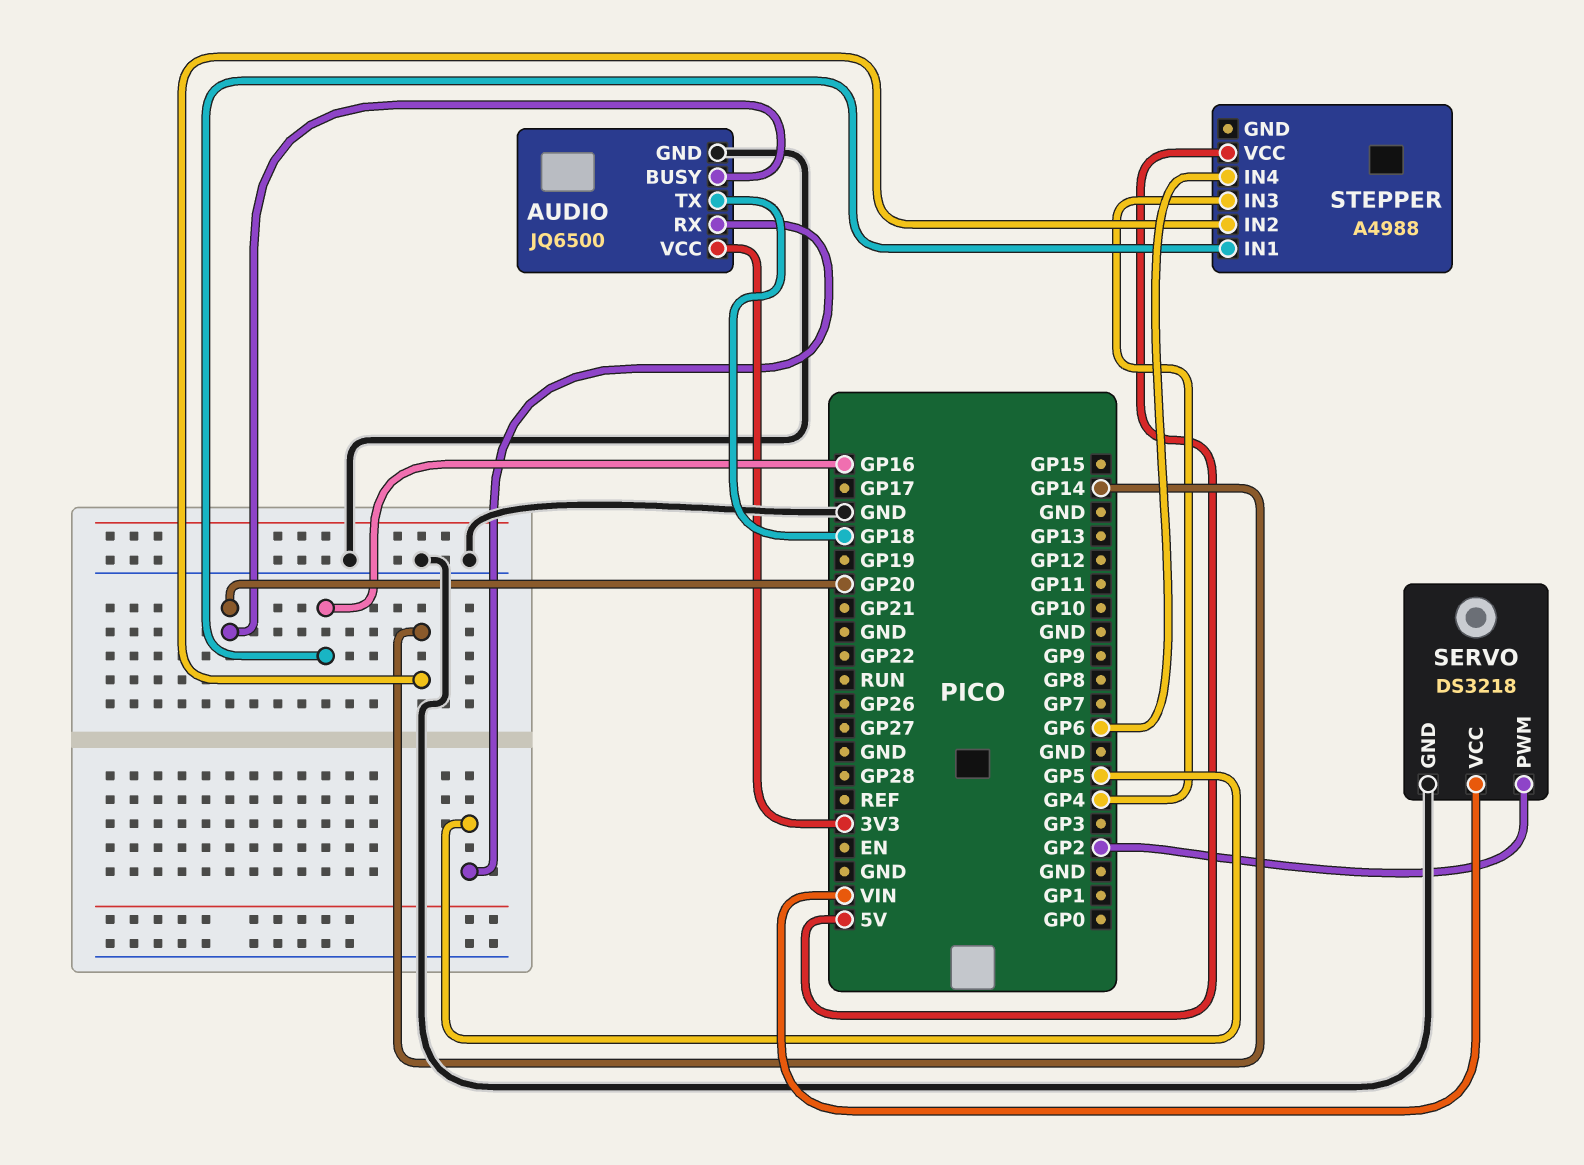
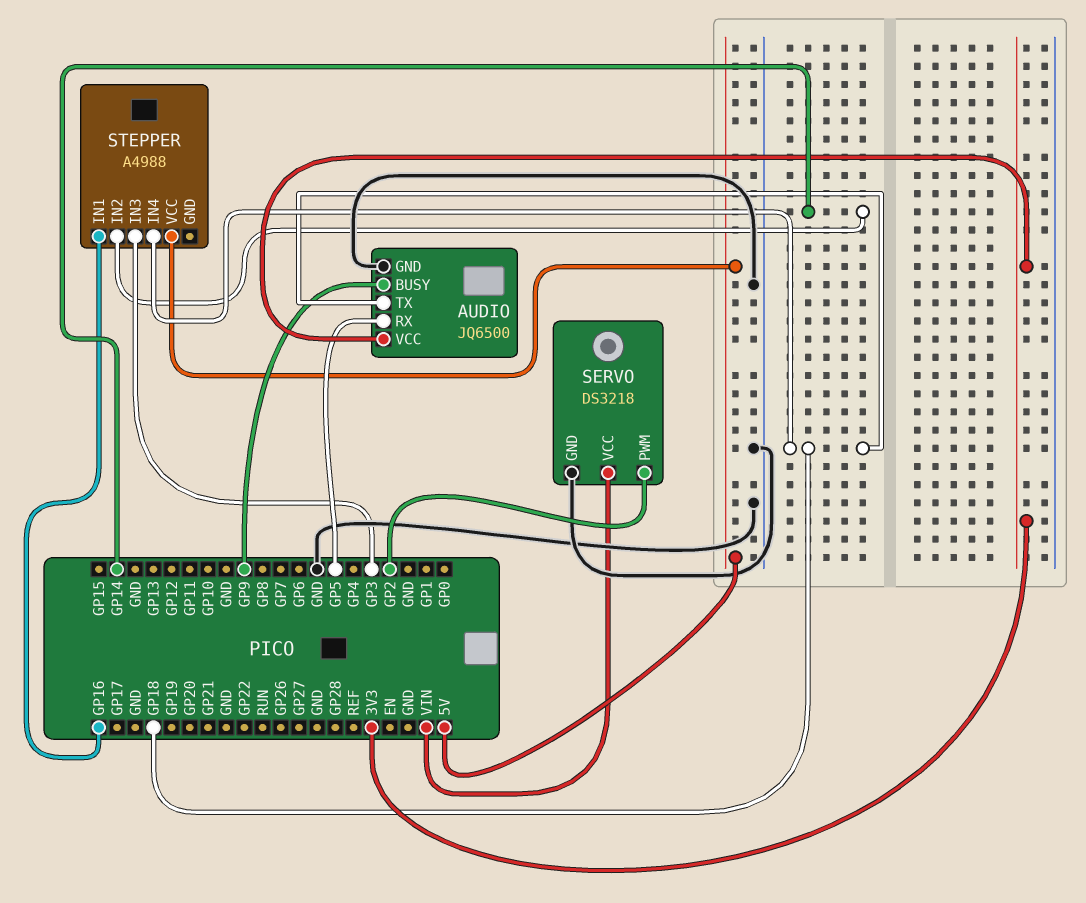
AUDIO pin BUSY: GP20 -> GP9
STEPPER pin IN3: GP4 -> GP3
STEPPER pin IN4: GP6 -> GP18

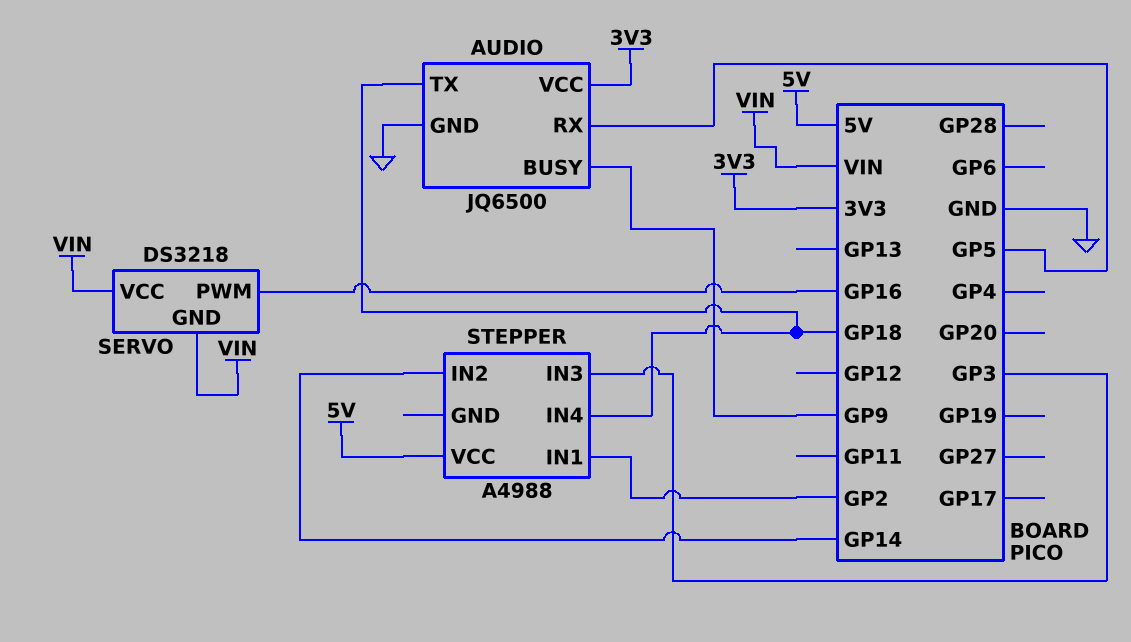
SERVO pin GND: GND -> VIN
SERVO pin PWM: GP2 -> GP16
STEPPER pin IN1: GP16 -> GP2

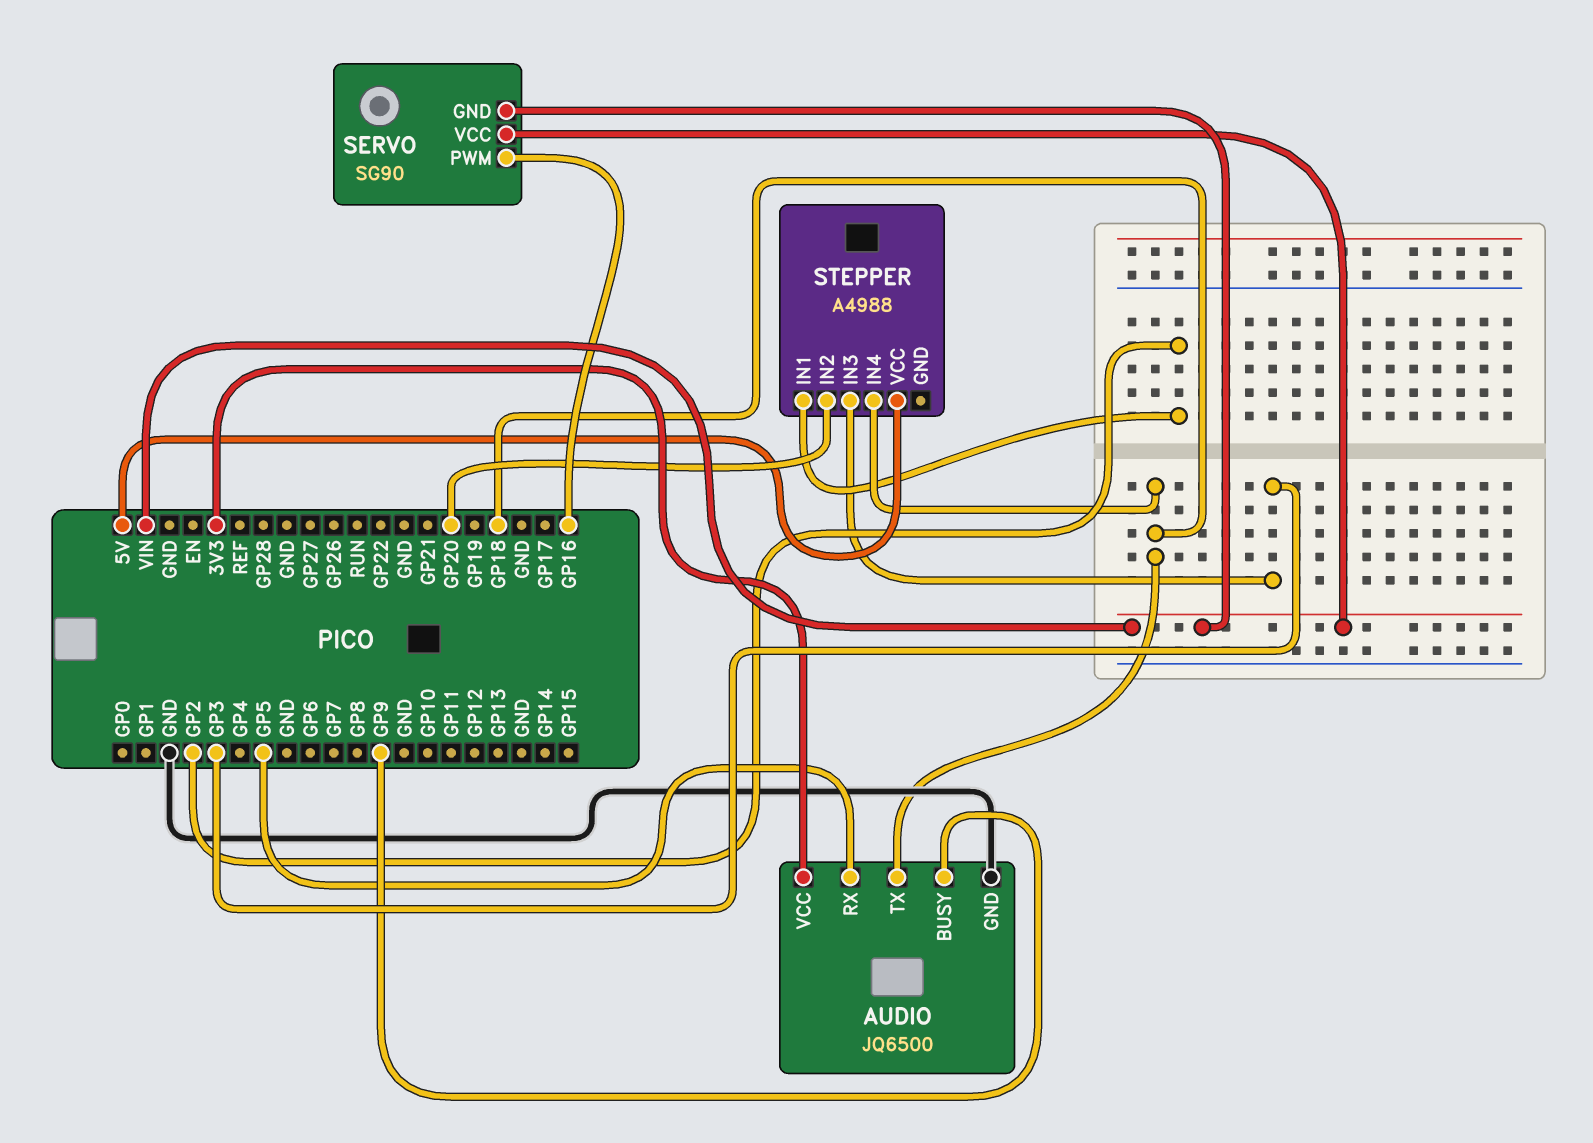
SERVO: DS3218 -> SG90
STEPPER pin IN2: GP14 -> GP20

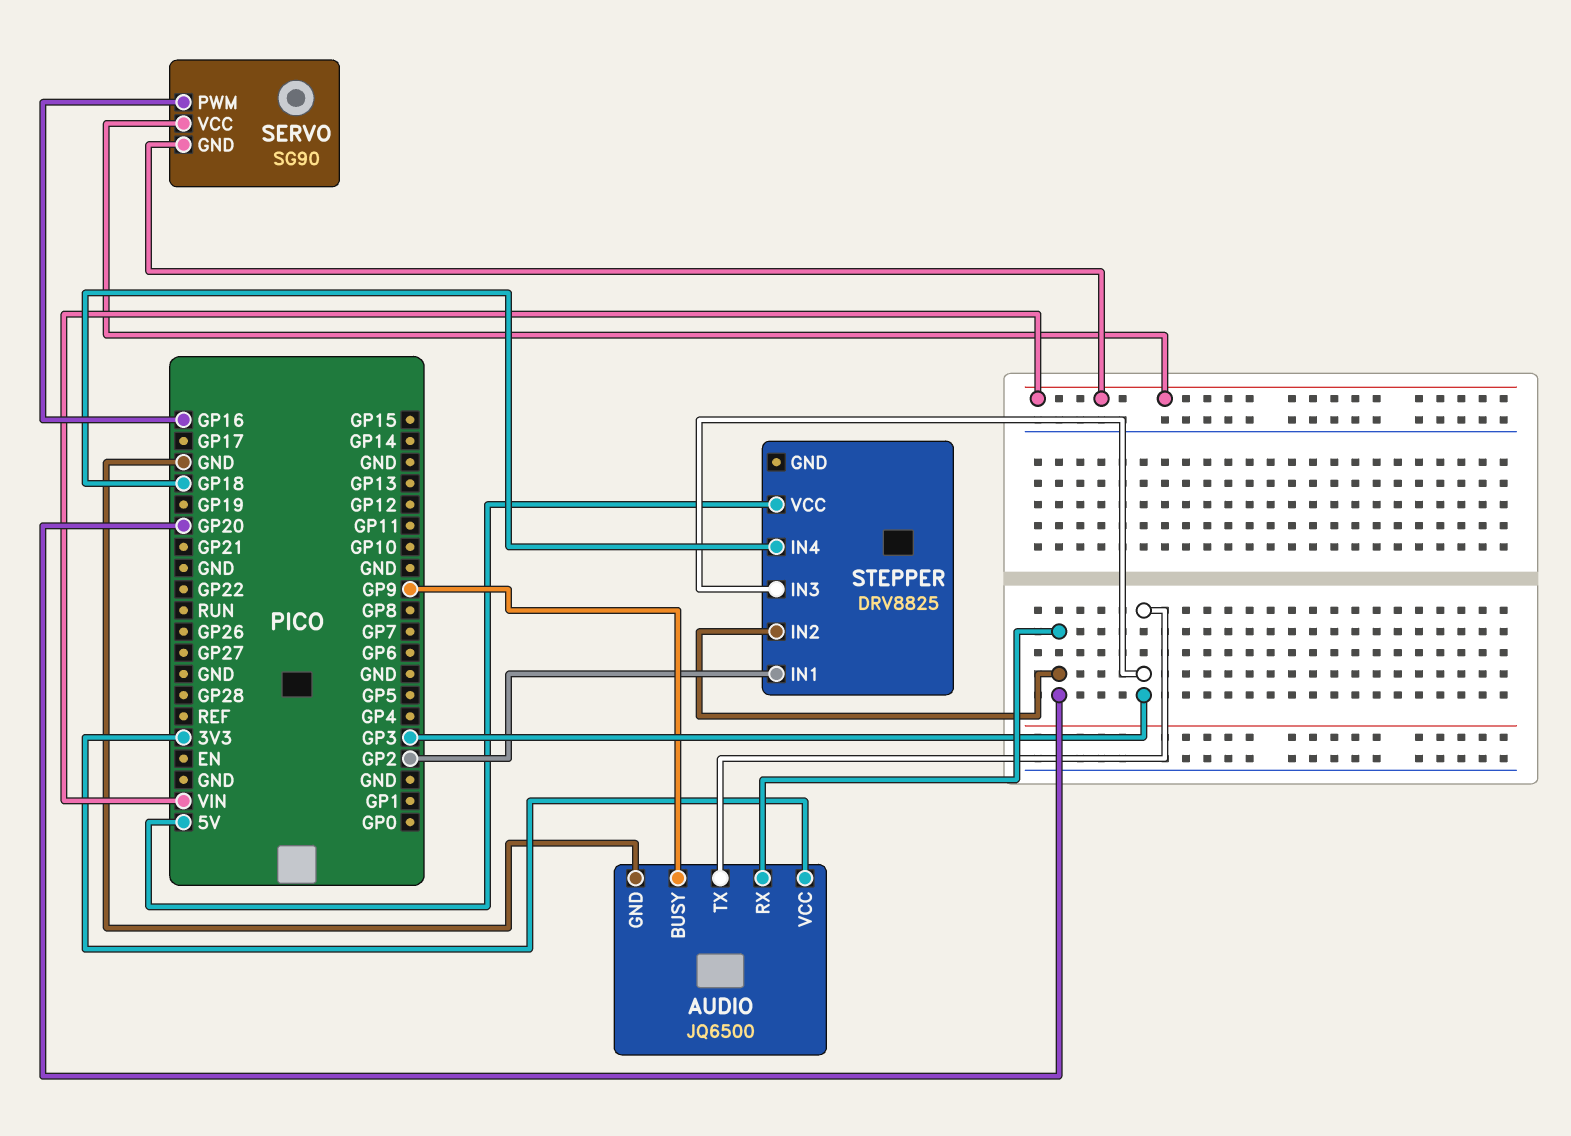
AUDIO pin RX: GP5 -> GP20
AUDIO pin TX: GP18 -> GP3
STEPPER: A4988 -> DRV8825

